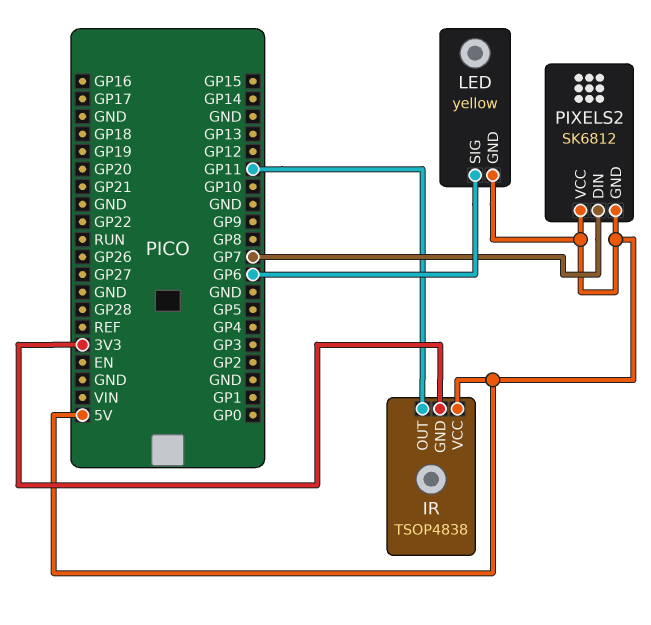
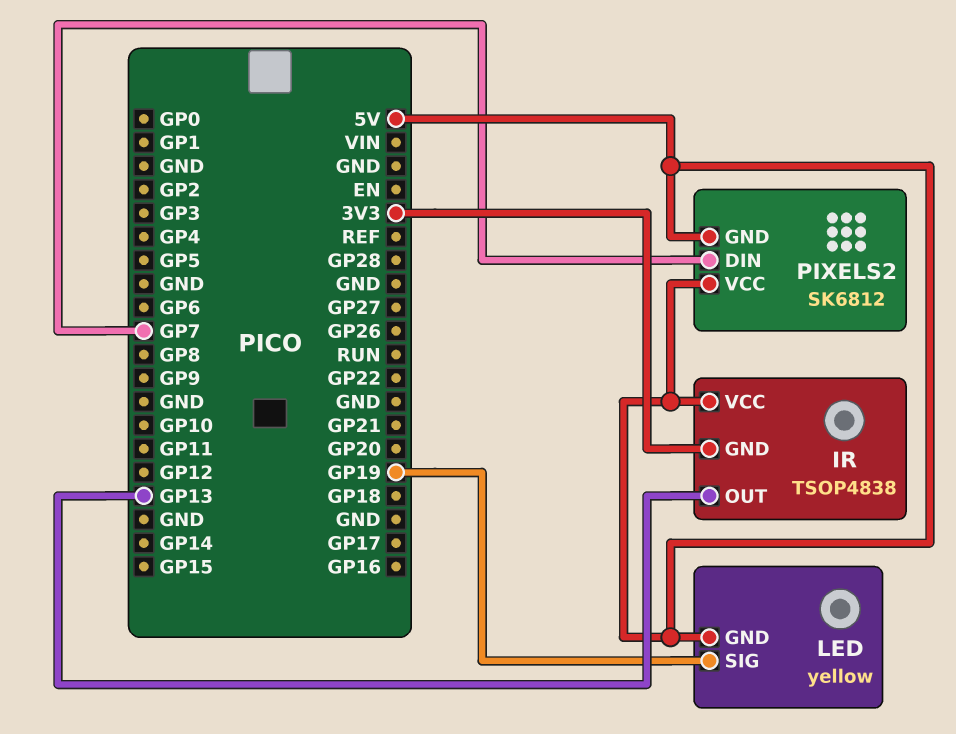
IR pin OUT: GP11 -> GP13
LED pin SIG: GP6 -> GP19

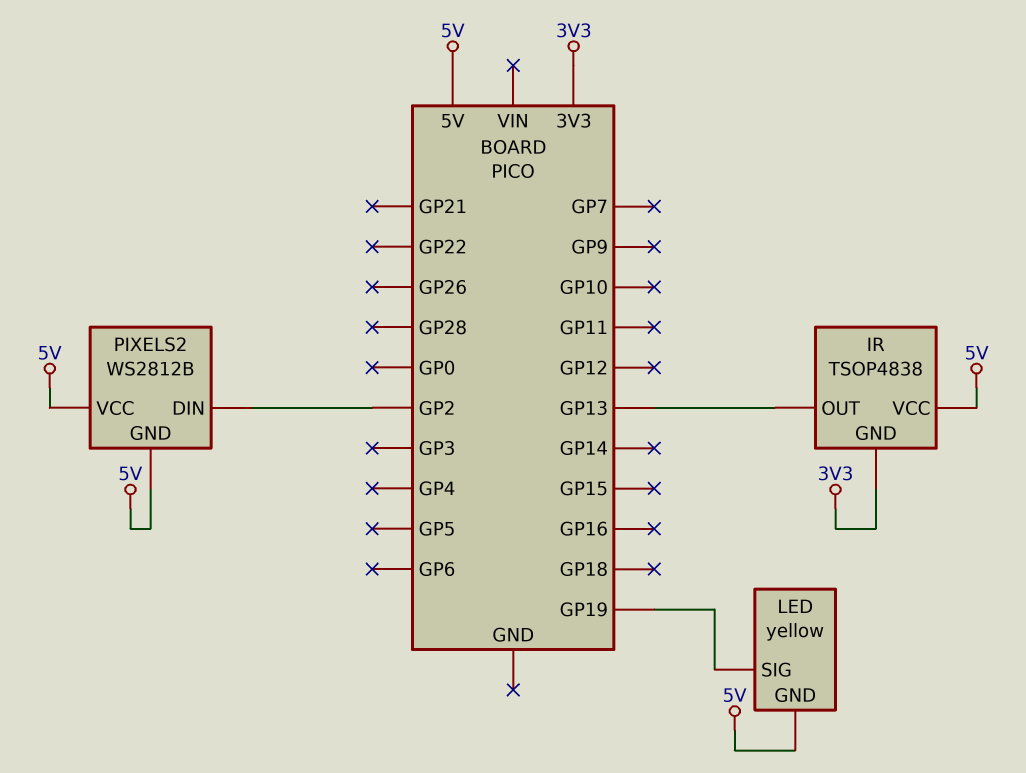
PIXELS2: SK6812 -> WS2812B
PIXELS2 pin DIN: GP7 -> GP2

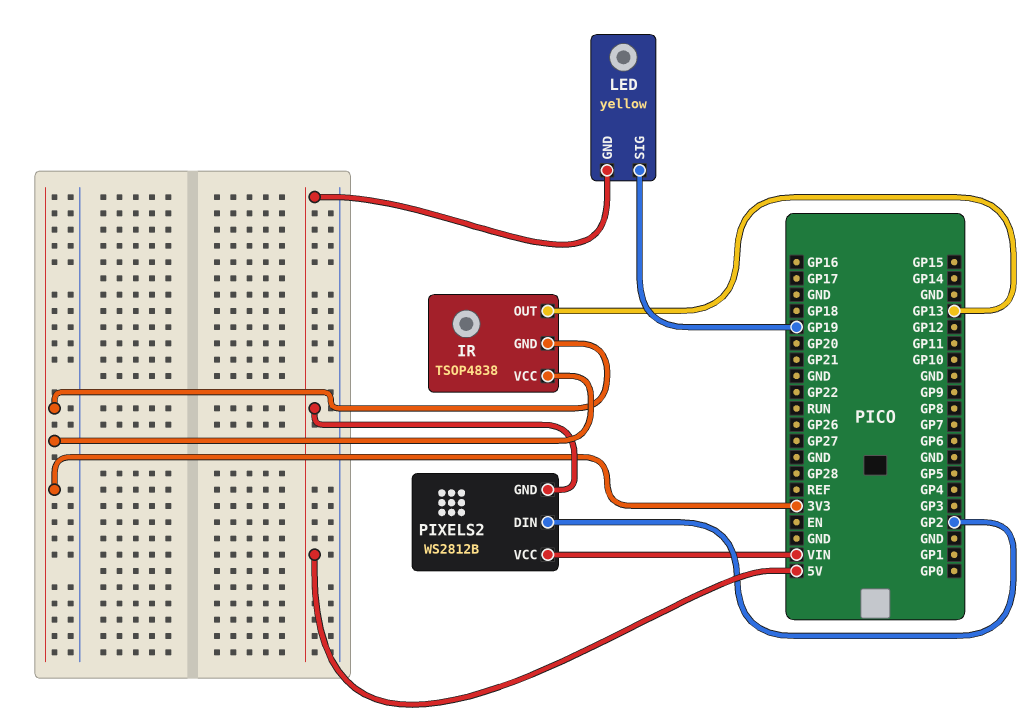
IR pin VCC: 5V -> 3V3
PIXELS2 pin VCC: 5V -> VIN

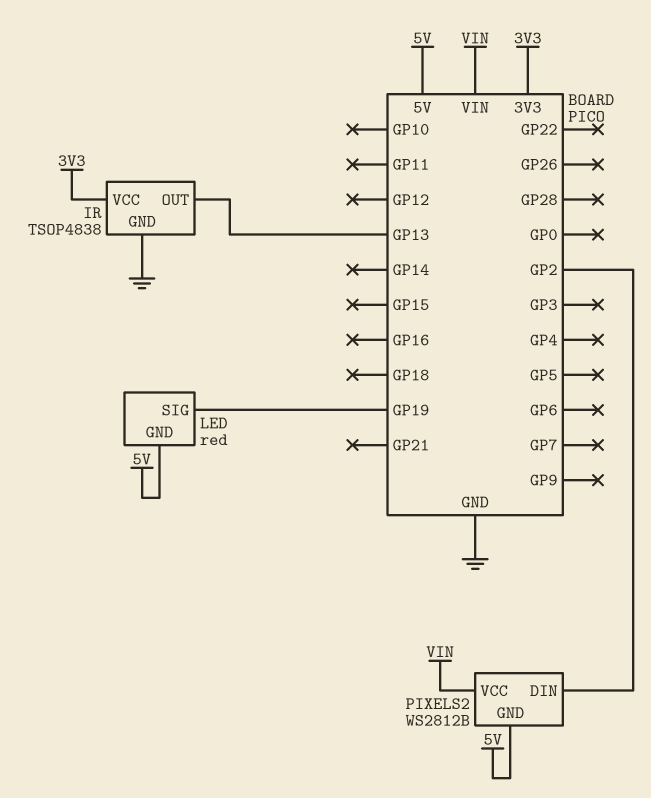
IR pin GND: 3V3 -> GND
LED: yellow -> red

